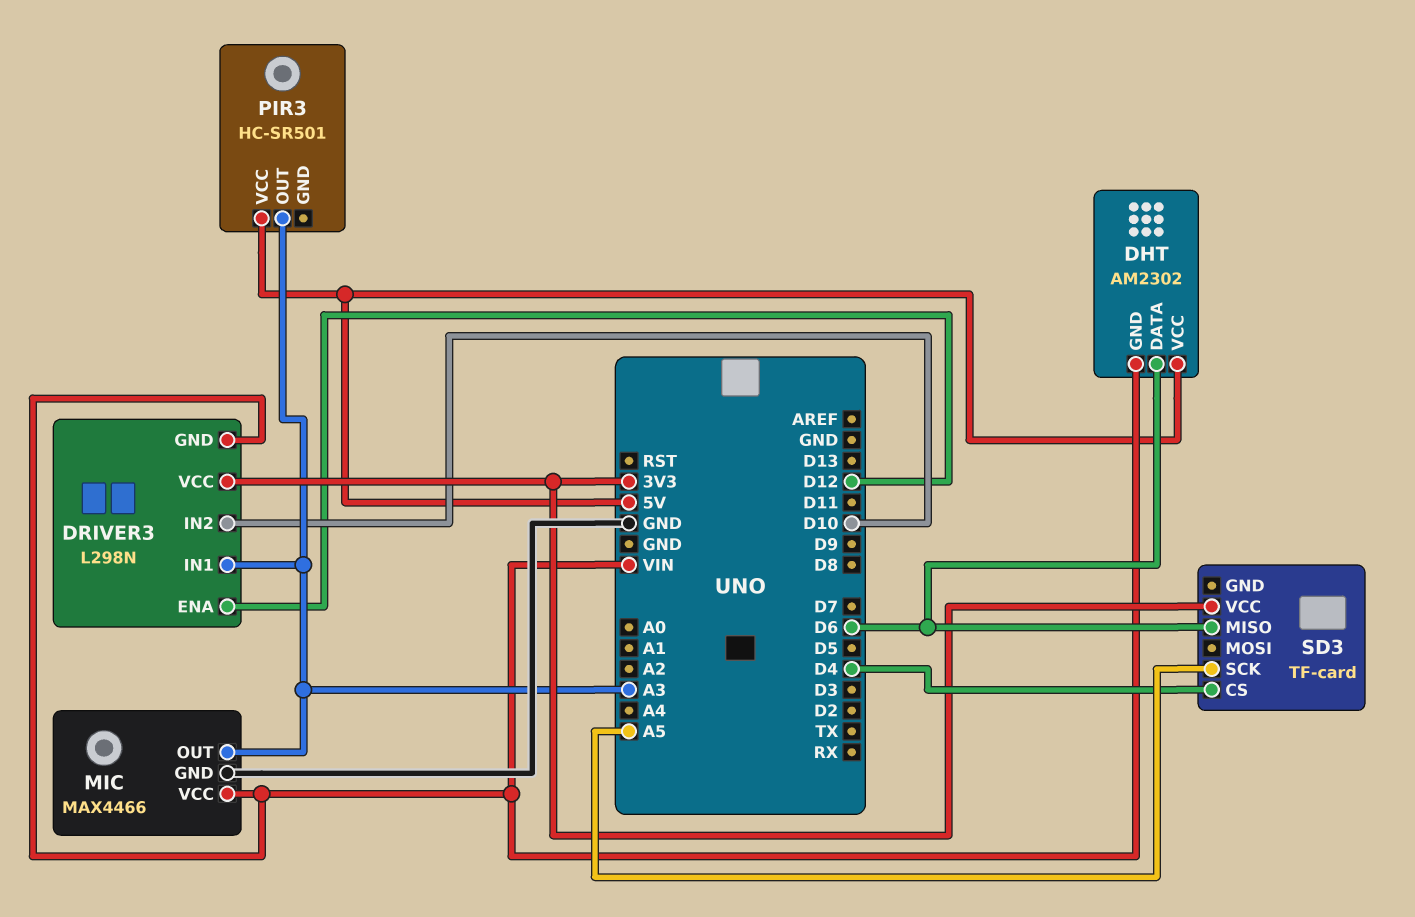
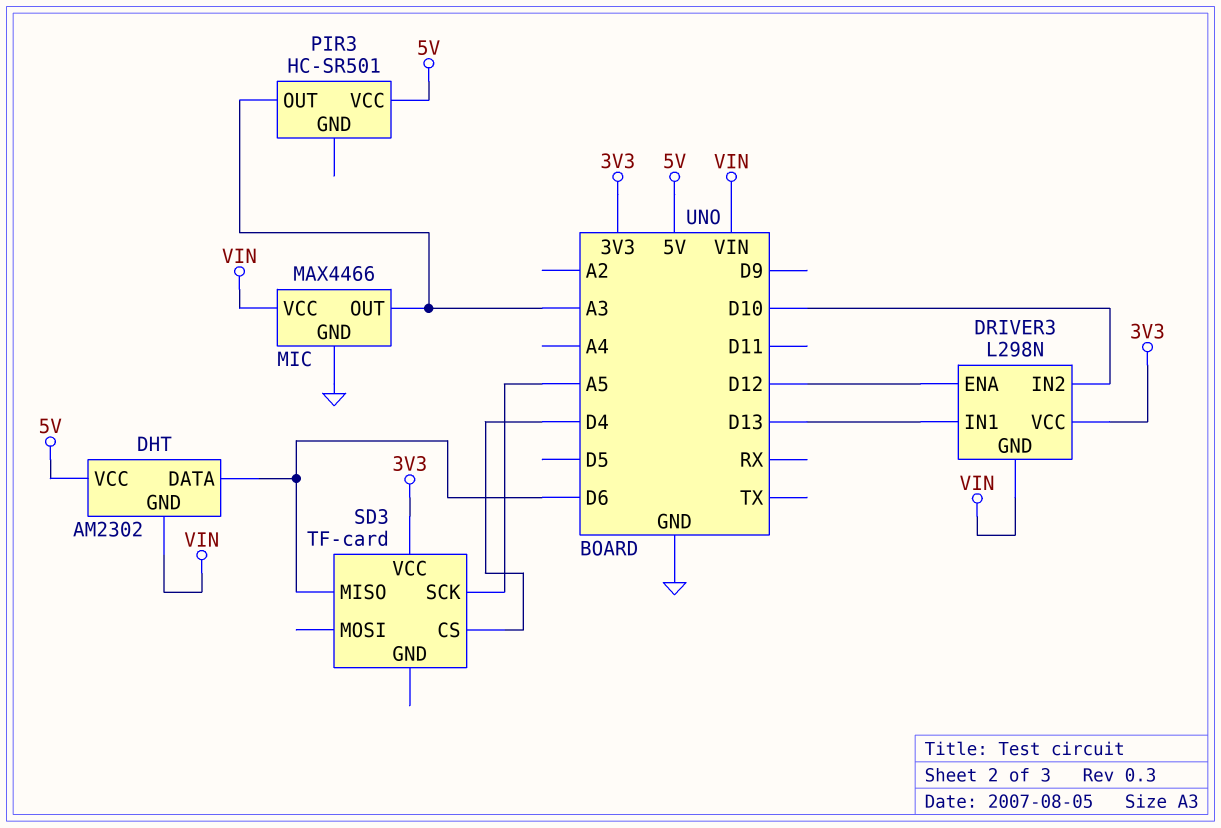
DRIVER3 pin IN1: A3 -> D13

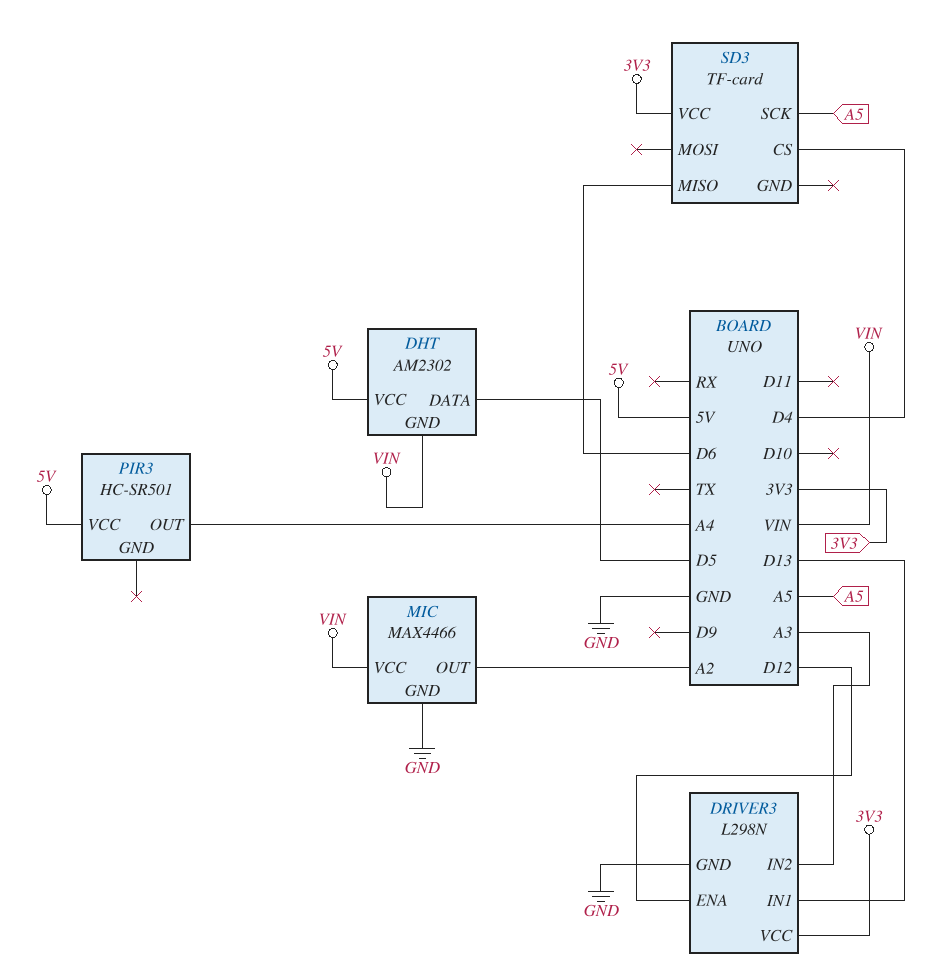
DHT pin DATA: D6 -> D5
DRIVER3 pin GND: VIN -> GND
DRIVER3 pin IN2: D10 -> A3
MIC pin OUT: A3 -> A2
PIR3 pin OUT: A3 -> A4

